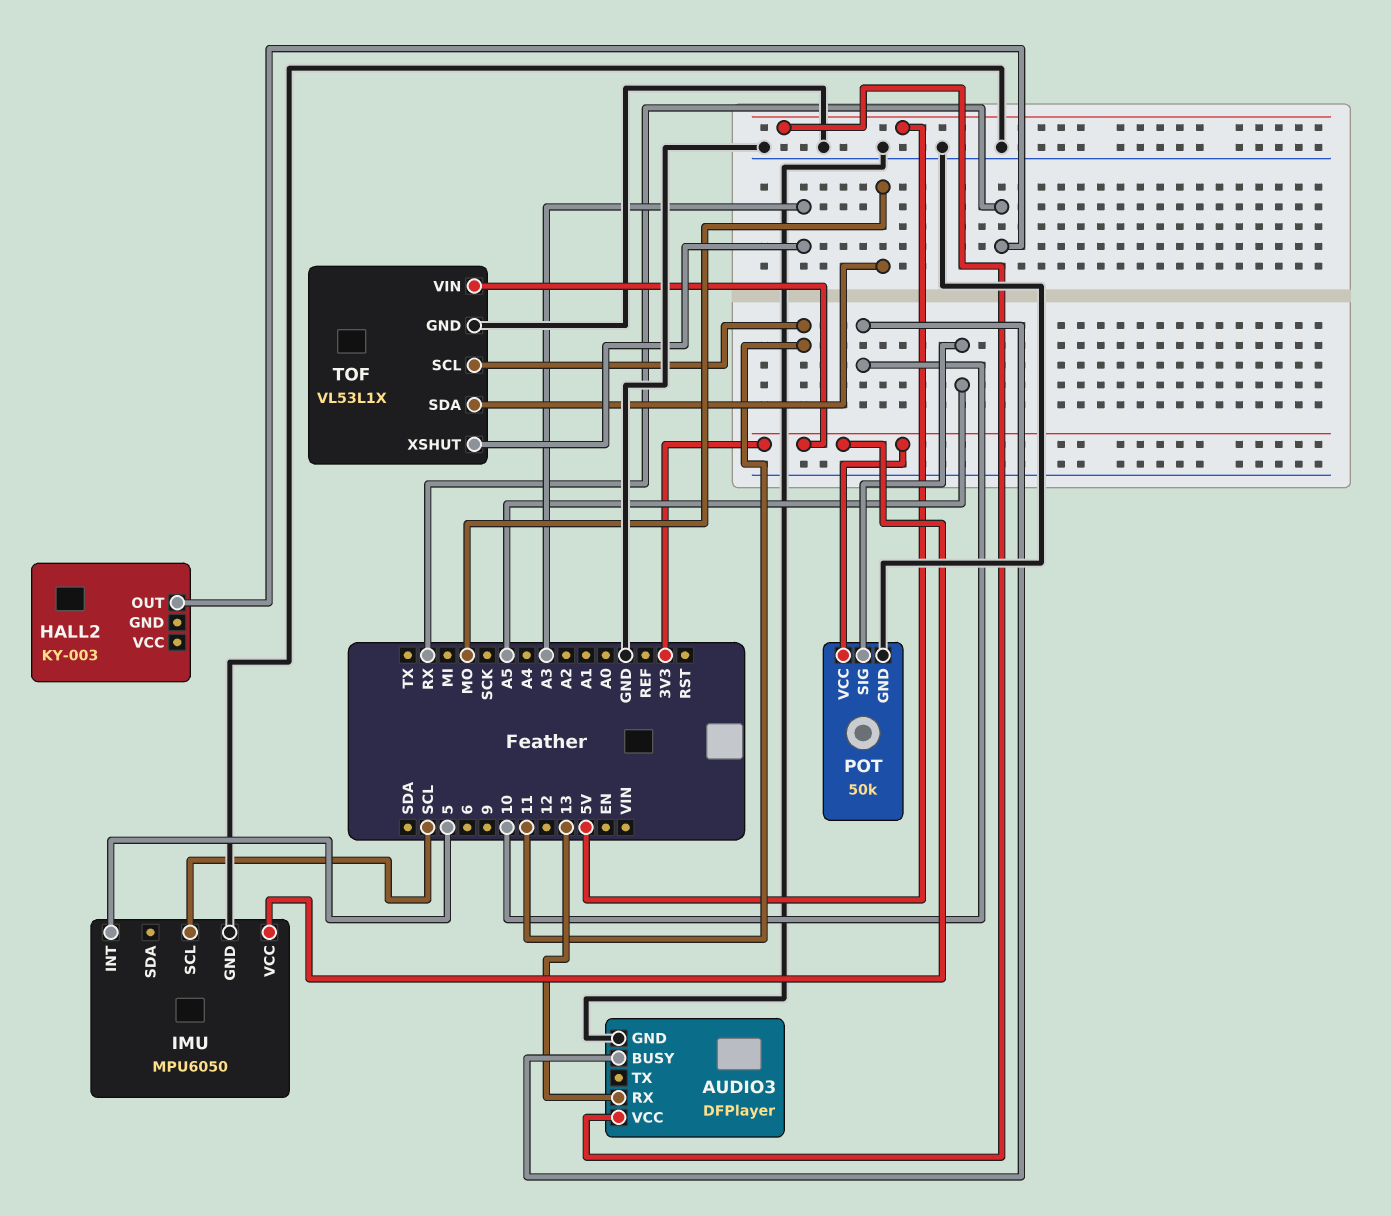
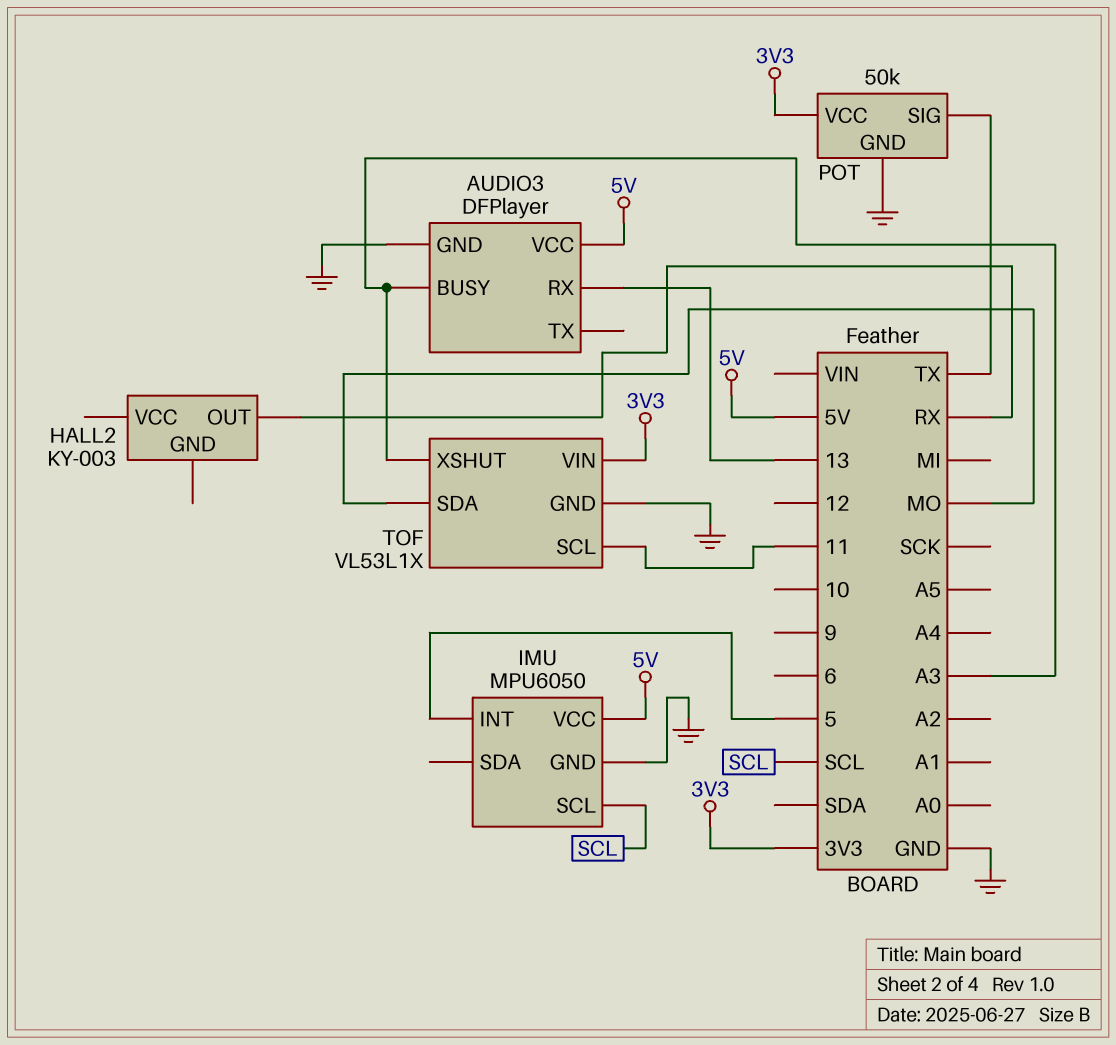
AUDIO3 pin BUSY: 10 -> A3
IMU pin VCC: 3V3 -> 5V
POT pin SIG: A5 -> TX

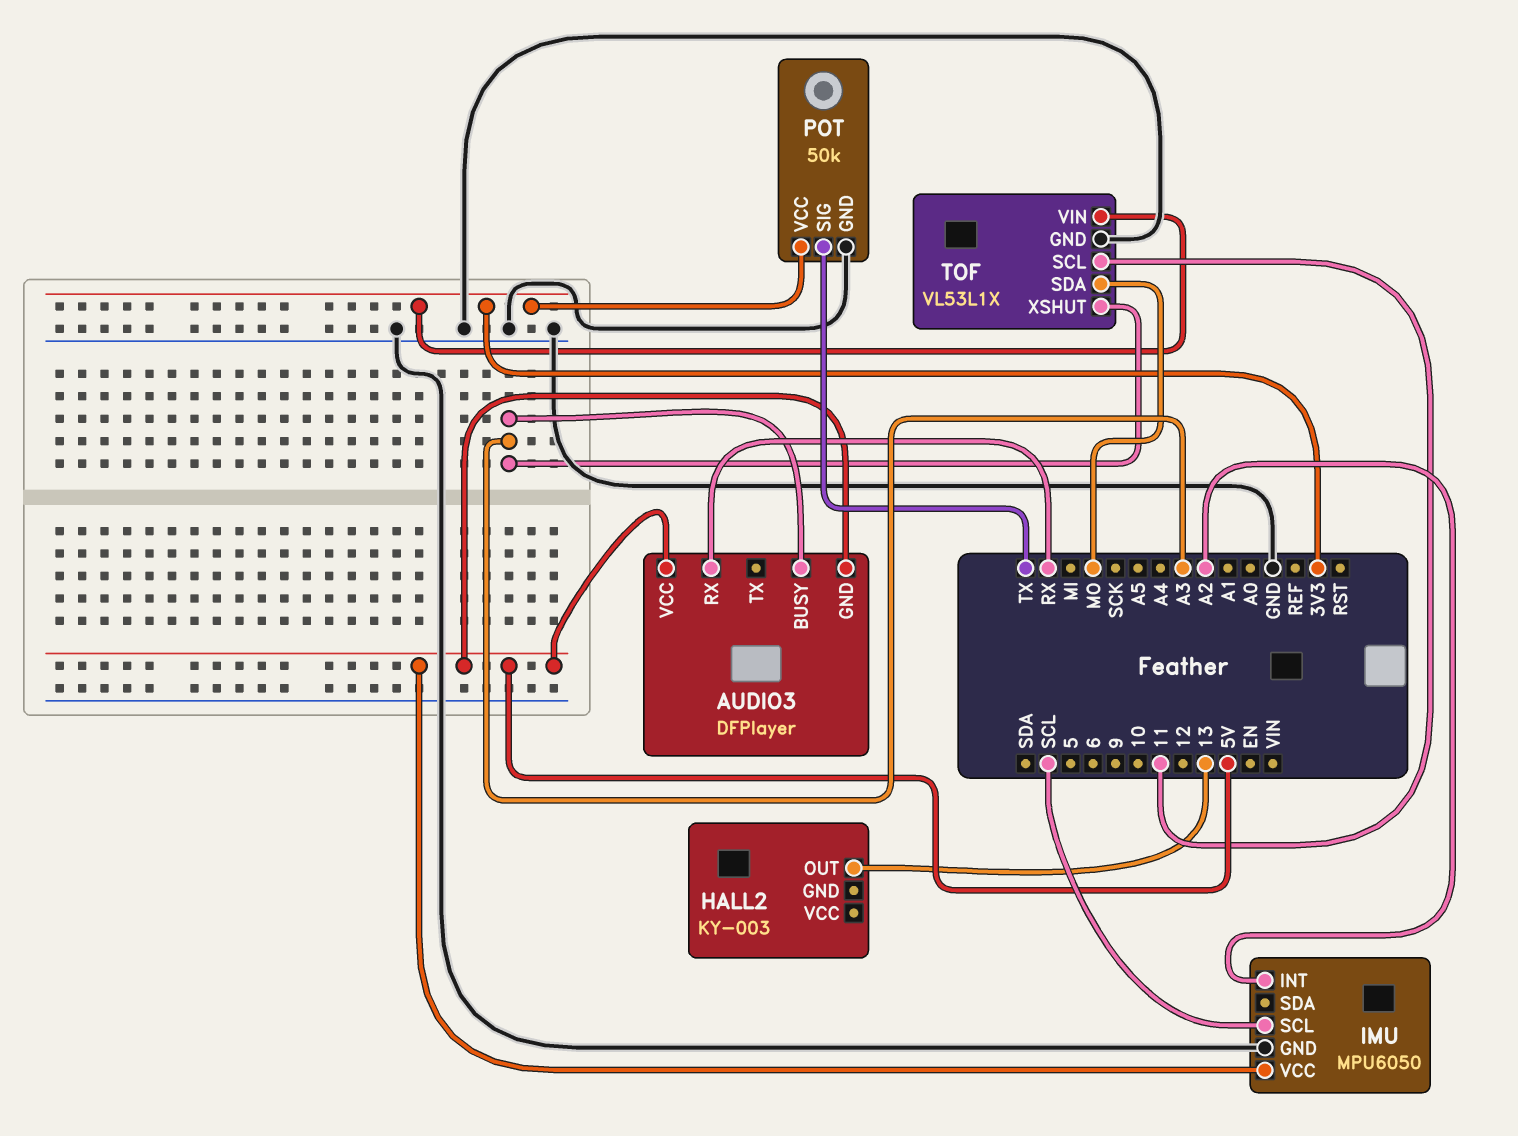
AUDIO3 pin GND: GND -> 5V
AUDIO3 pin RX: 13 -> RX
HALL2 pin OUT: RX -> 13
IMU pin INT: 5 -> A2

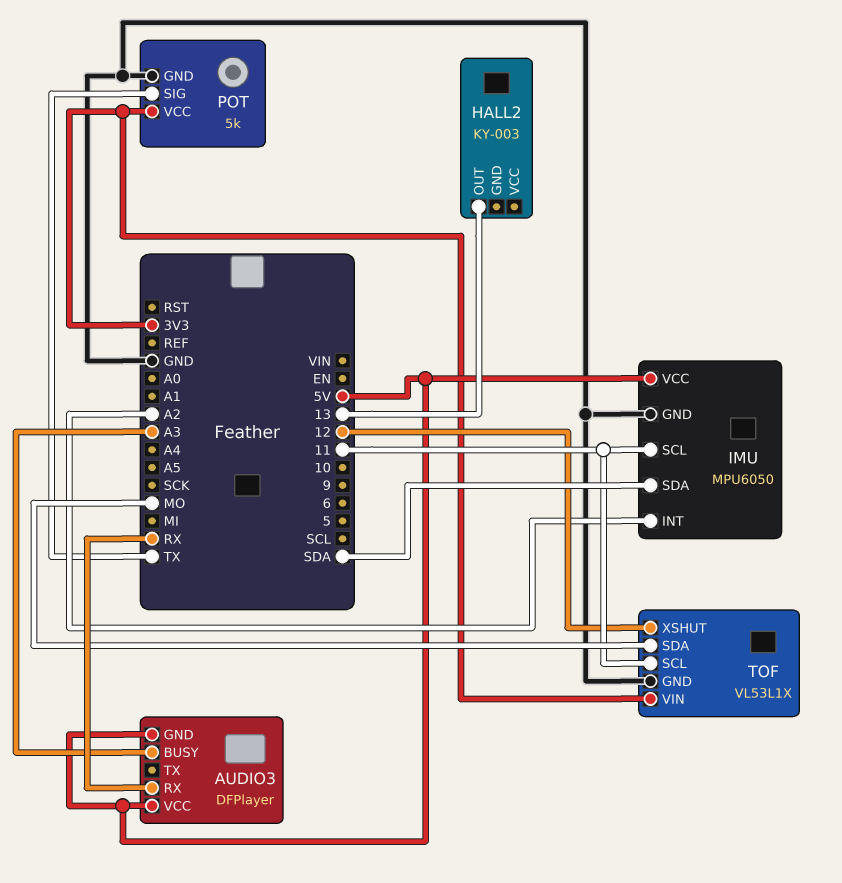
IMU pin SCL: SCL -> 11
IMU pin SDA: none -> SDA
POT: 50k -> 5k
TOF pin XSHUT: A3 -> 12

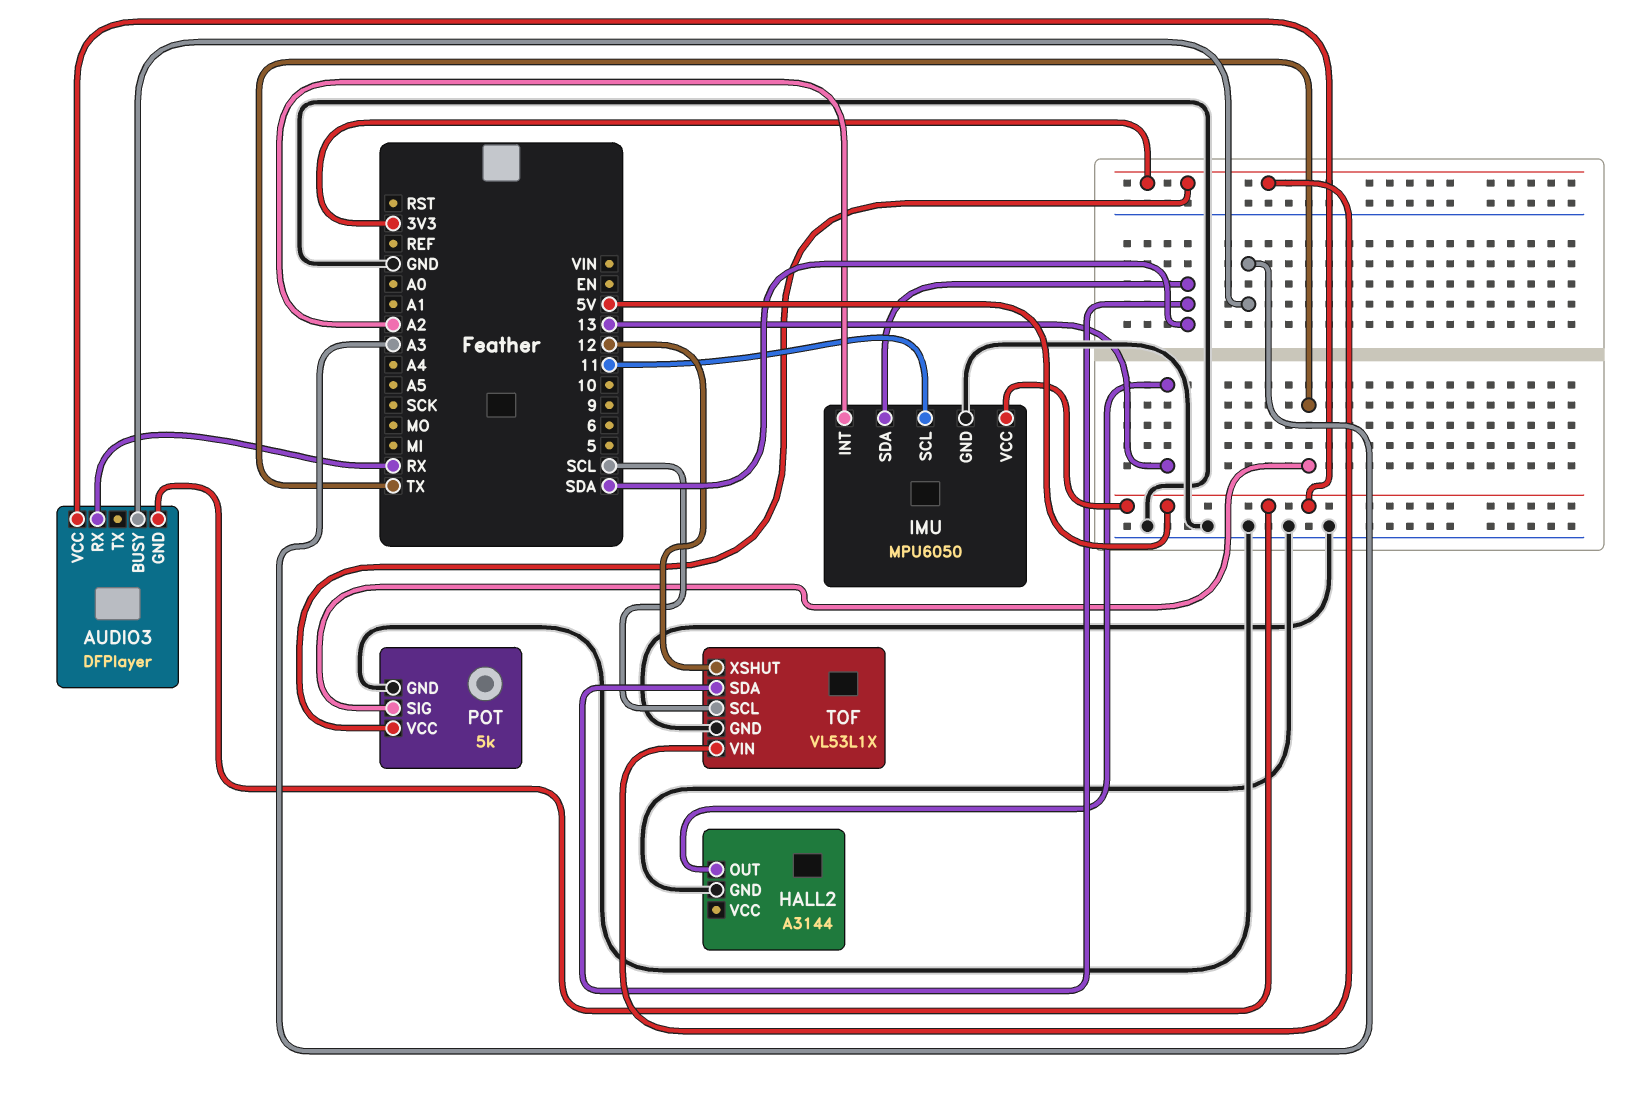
HALL2: KY-003 -> A3144
HALL2 pin GND: none -> GND
TOF pin SCL: 11 -> SCL
TOF pin SDA: MO -> SDA

